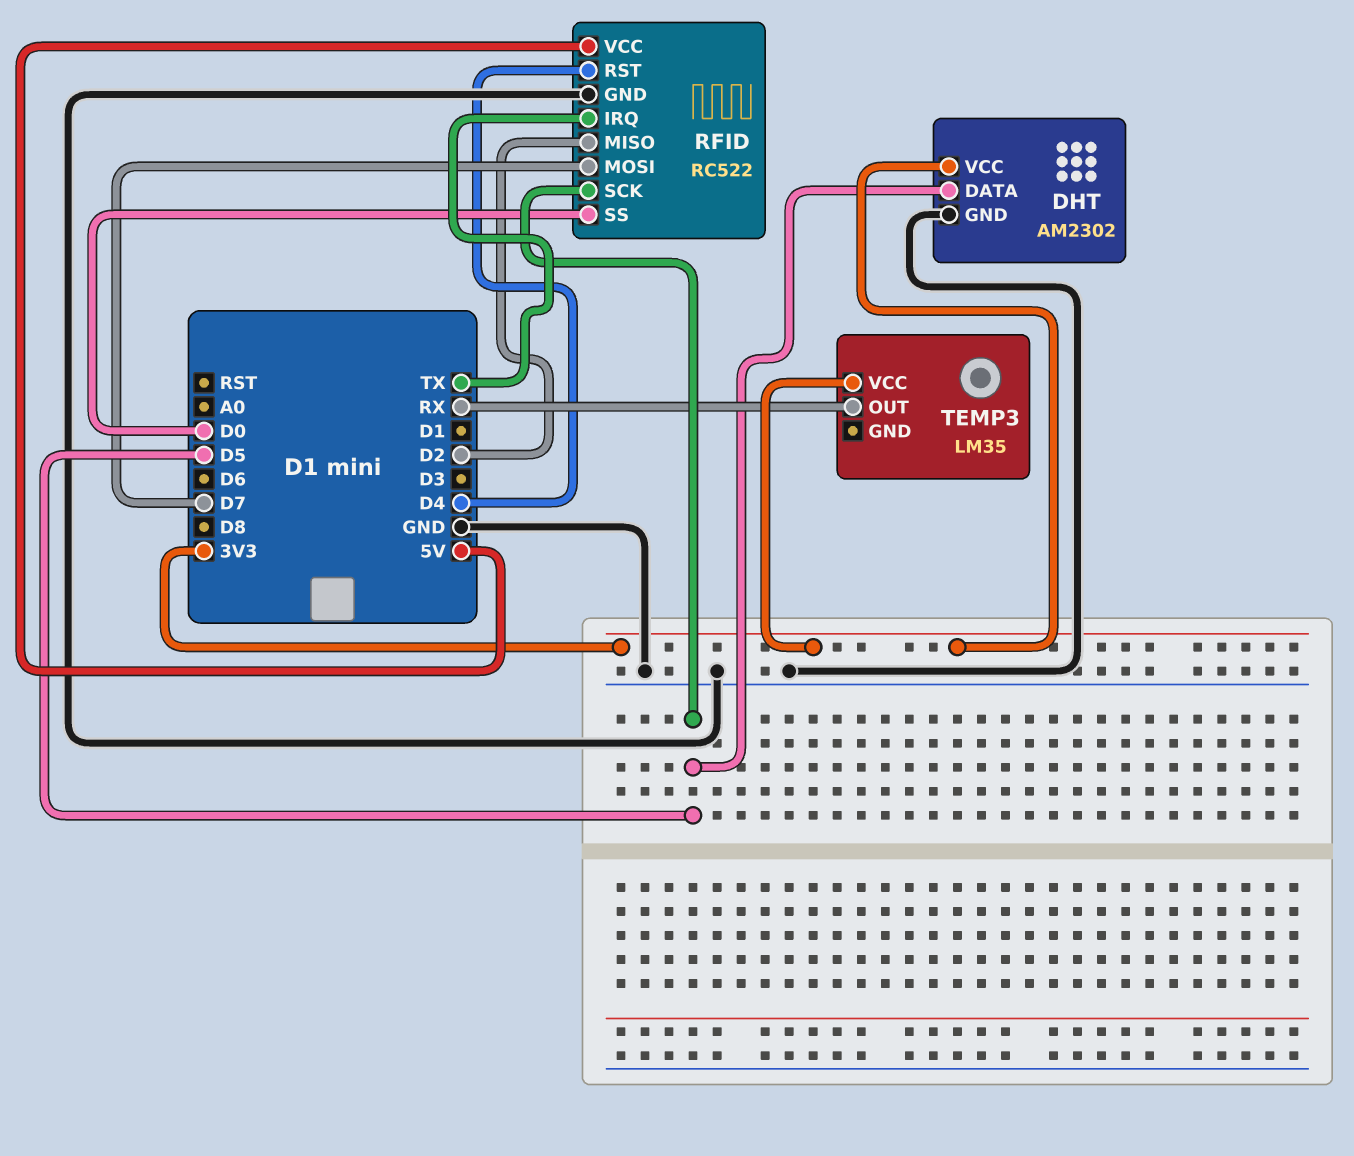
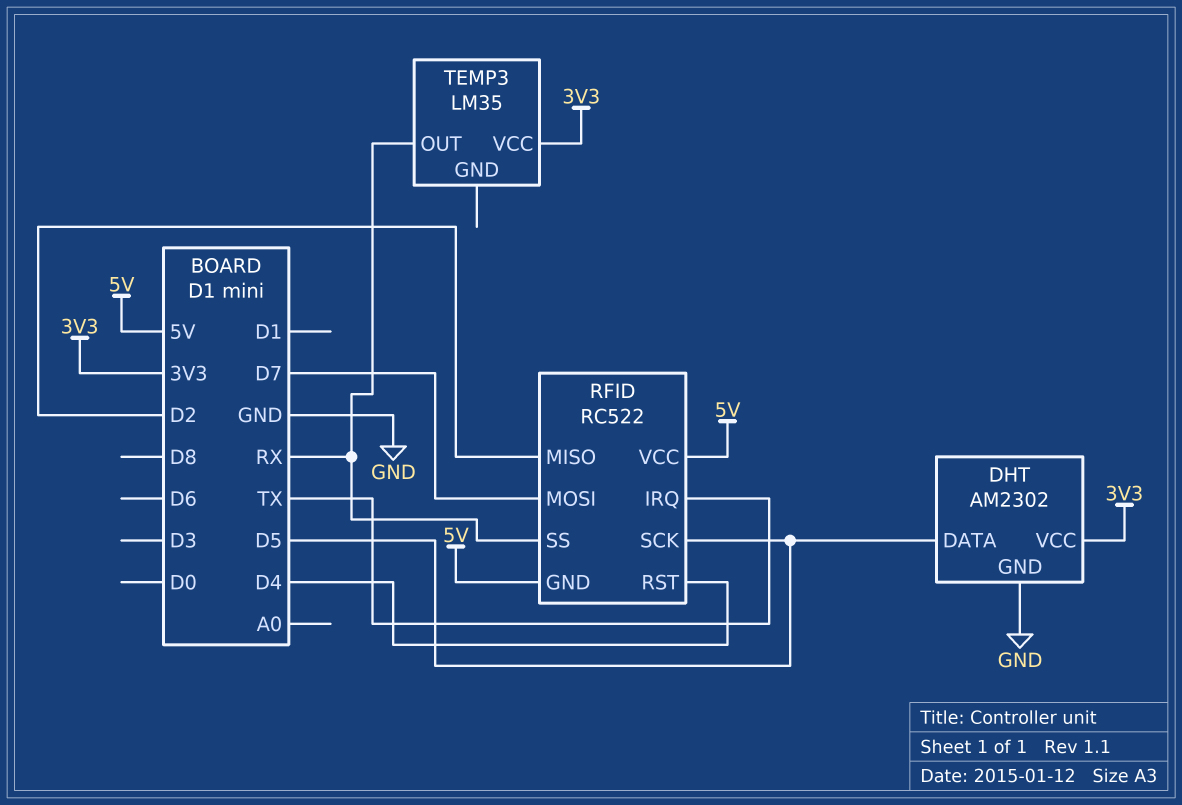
RFID pin GND: GND -> 5V
RFID pin SS: D0 -> RX

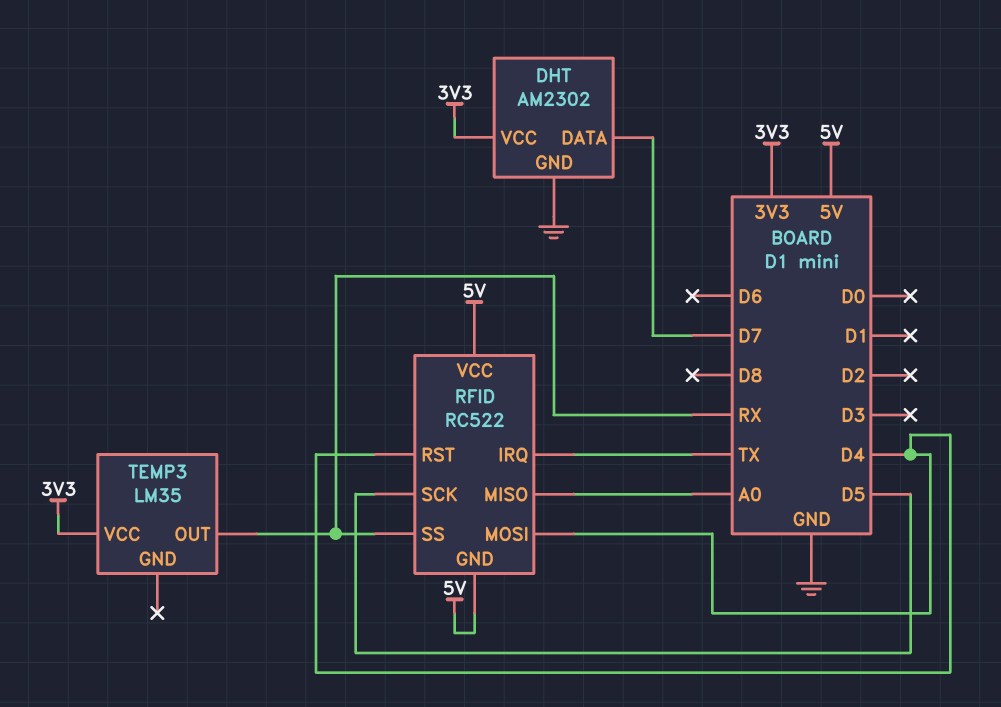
DHT pin DATA: D5 -> D7
RFID pin MISO: D2 -> A0
RFID pin MOSI: D7 -> D4

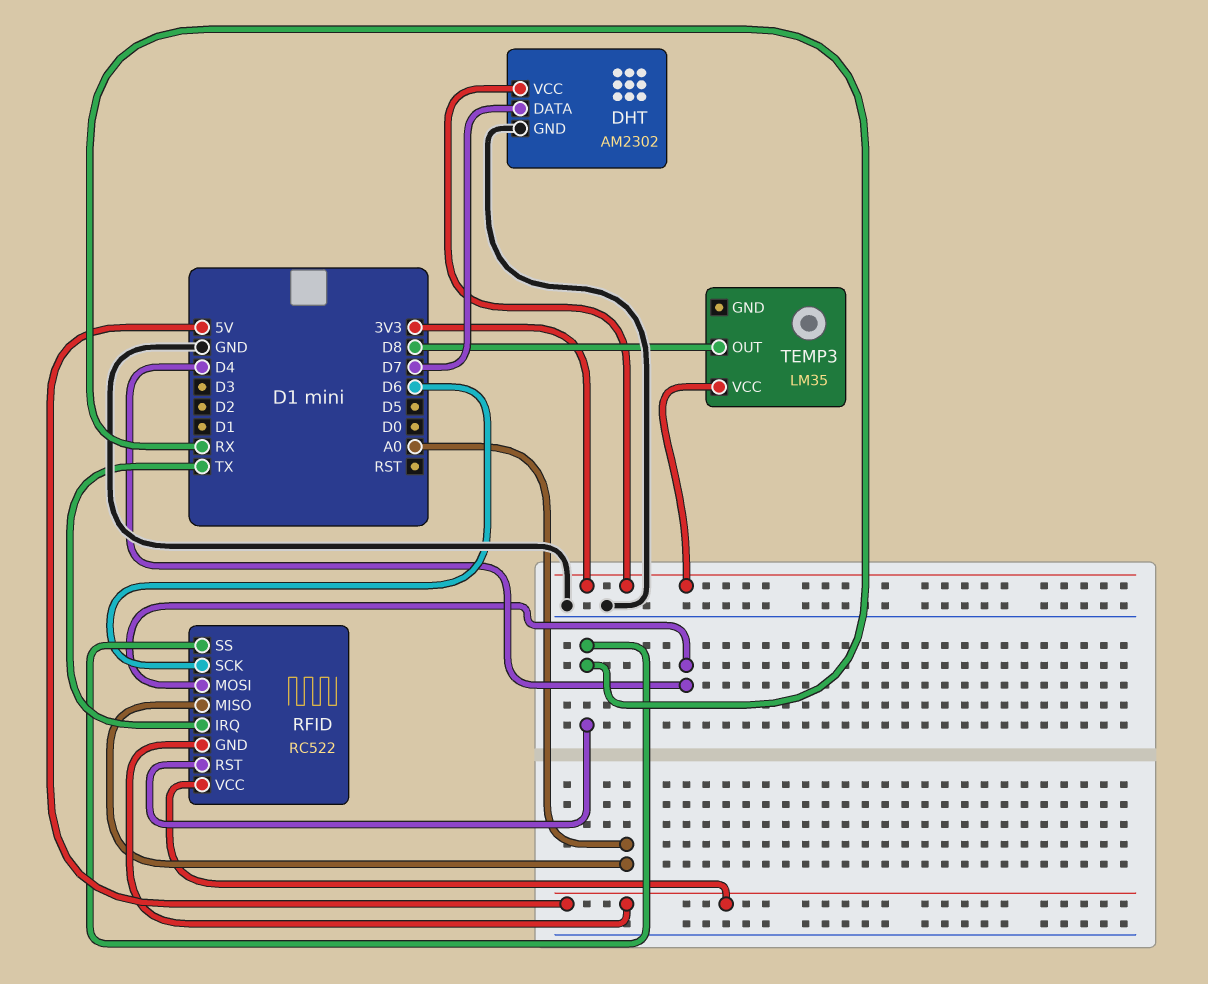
RFID pin RST: D4 -> RX
RFID pin SCK: D5 -> D6
TEMP3 pin OUT: RX -> D8

